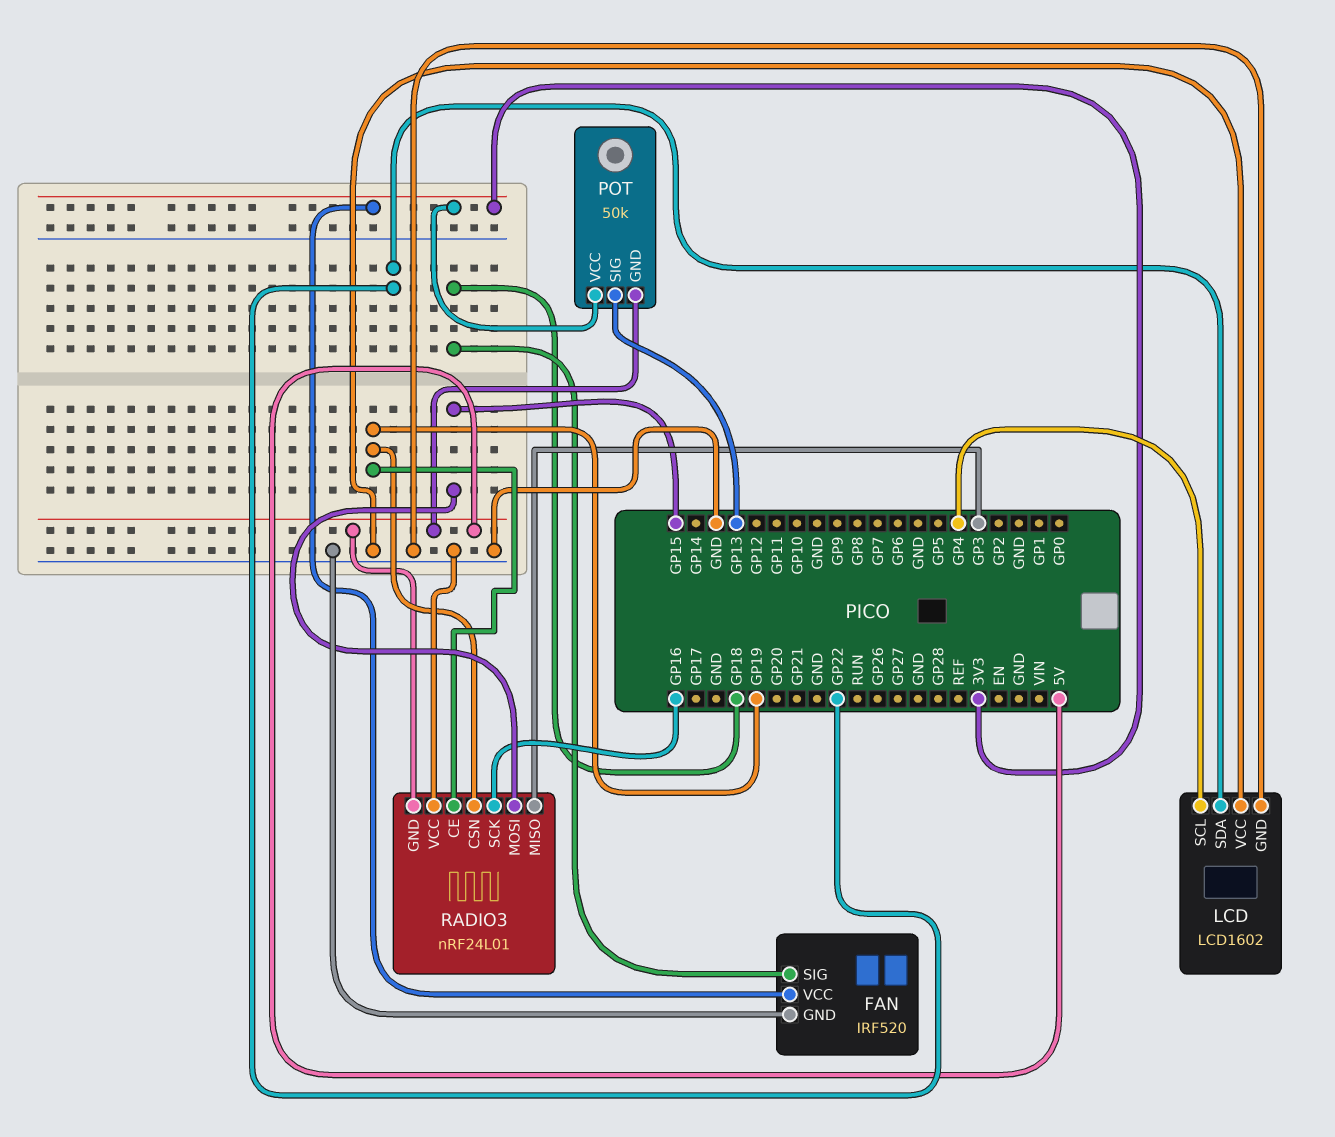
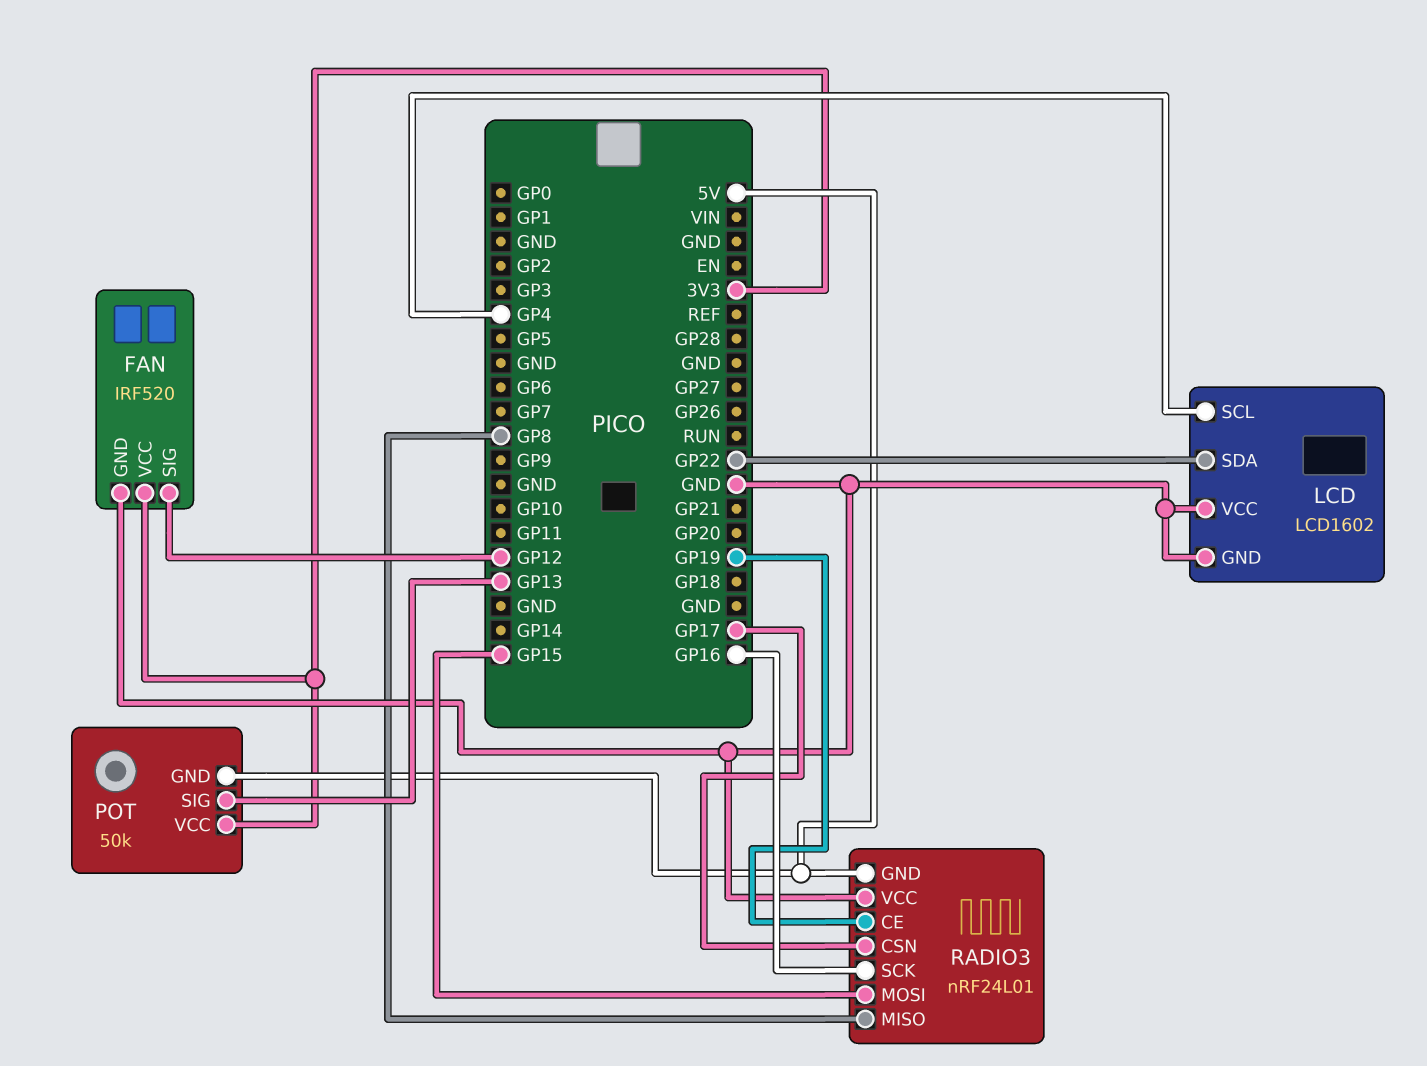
FAN pin SIG: GP18 -> GP12
RADIO3 pin CSN: GP19 -> GP17
RADIO3 pin MISO: GP3 -> GP8

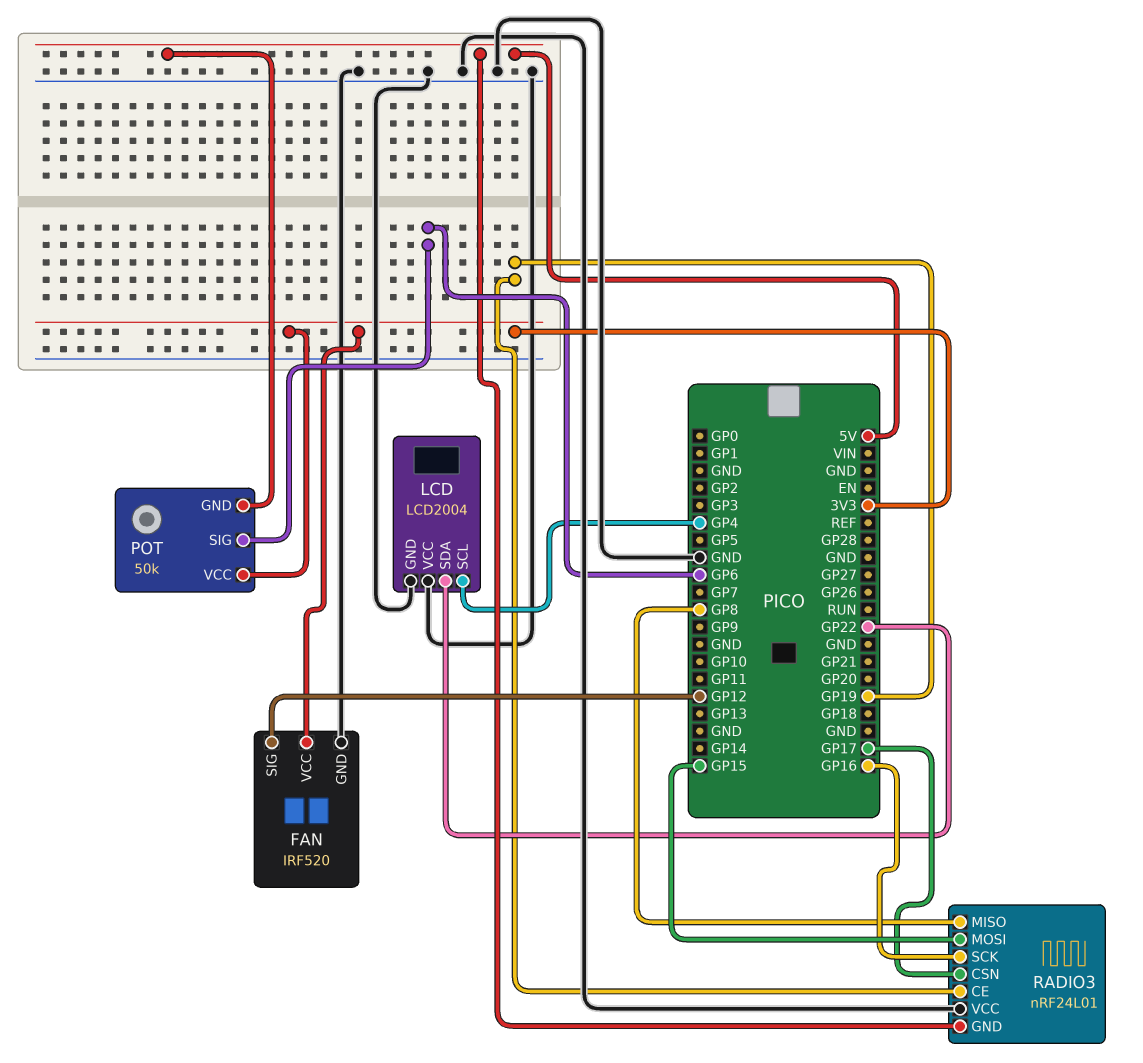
LCD: LCD1602 -> LCD2004
POT pin SIG: GP13 -> GP6

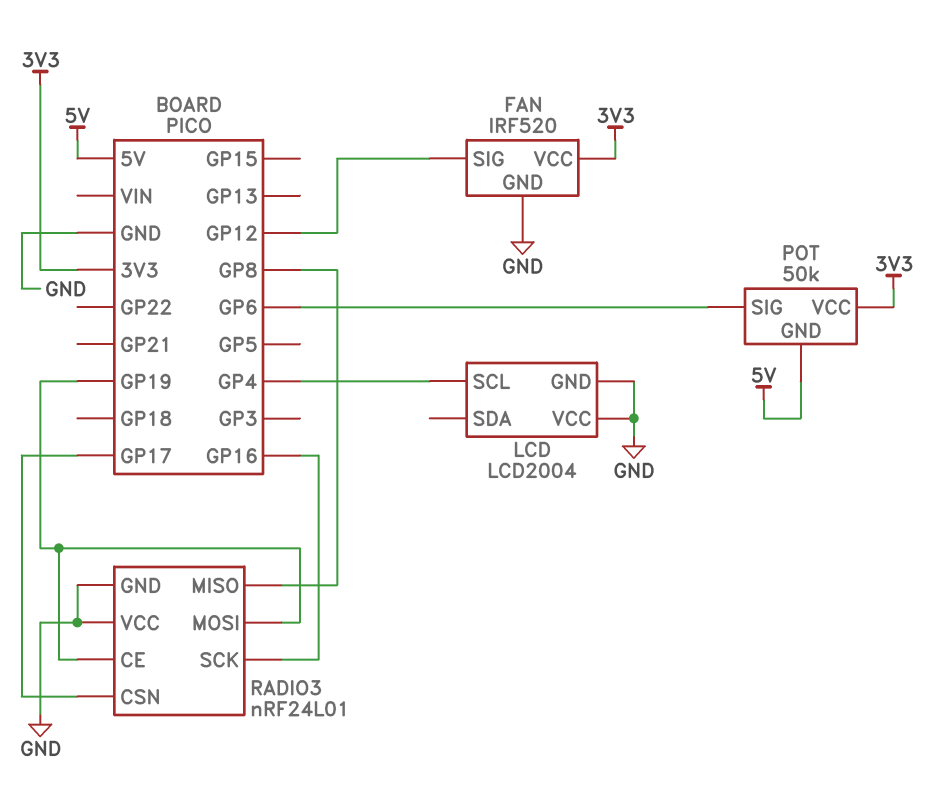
LCD pin SDA: GP22 -> none
RADIO3 pin GND: 5V -> GND
RADIO3 pin MOSI: GP15 -> GP19

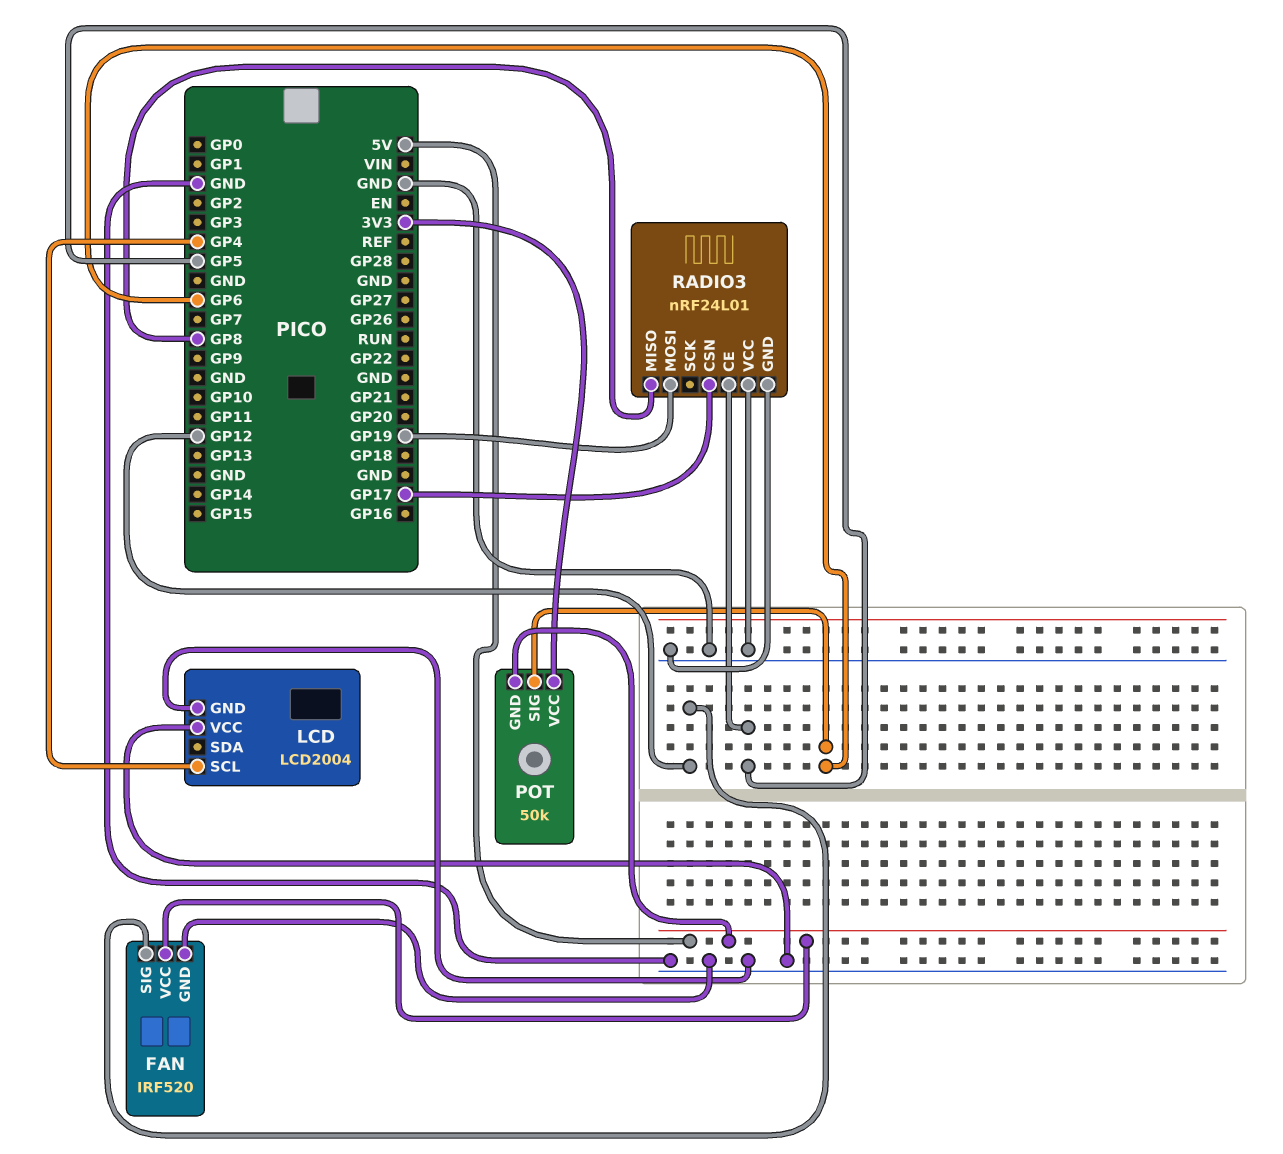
FAN pin VCC: 3V3 -> 5V
RADIO3 pin CE: GP19 -> GP5
RADIO3 pin SCK: GP16 -> none

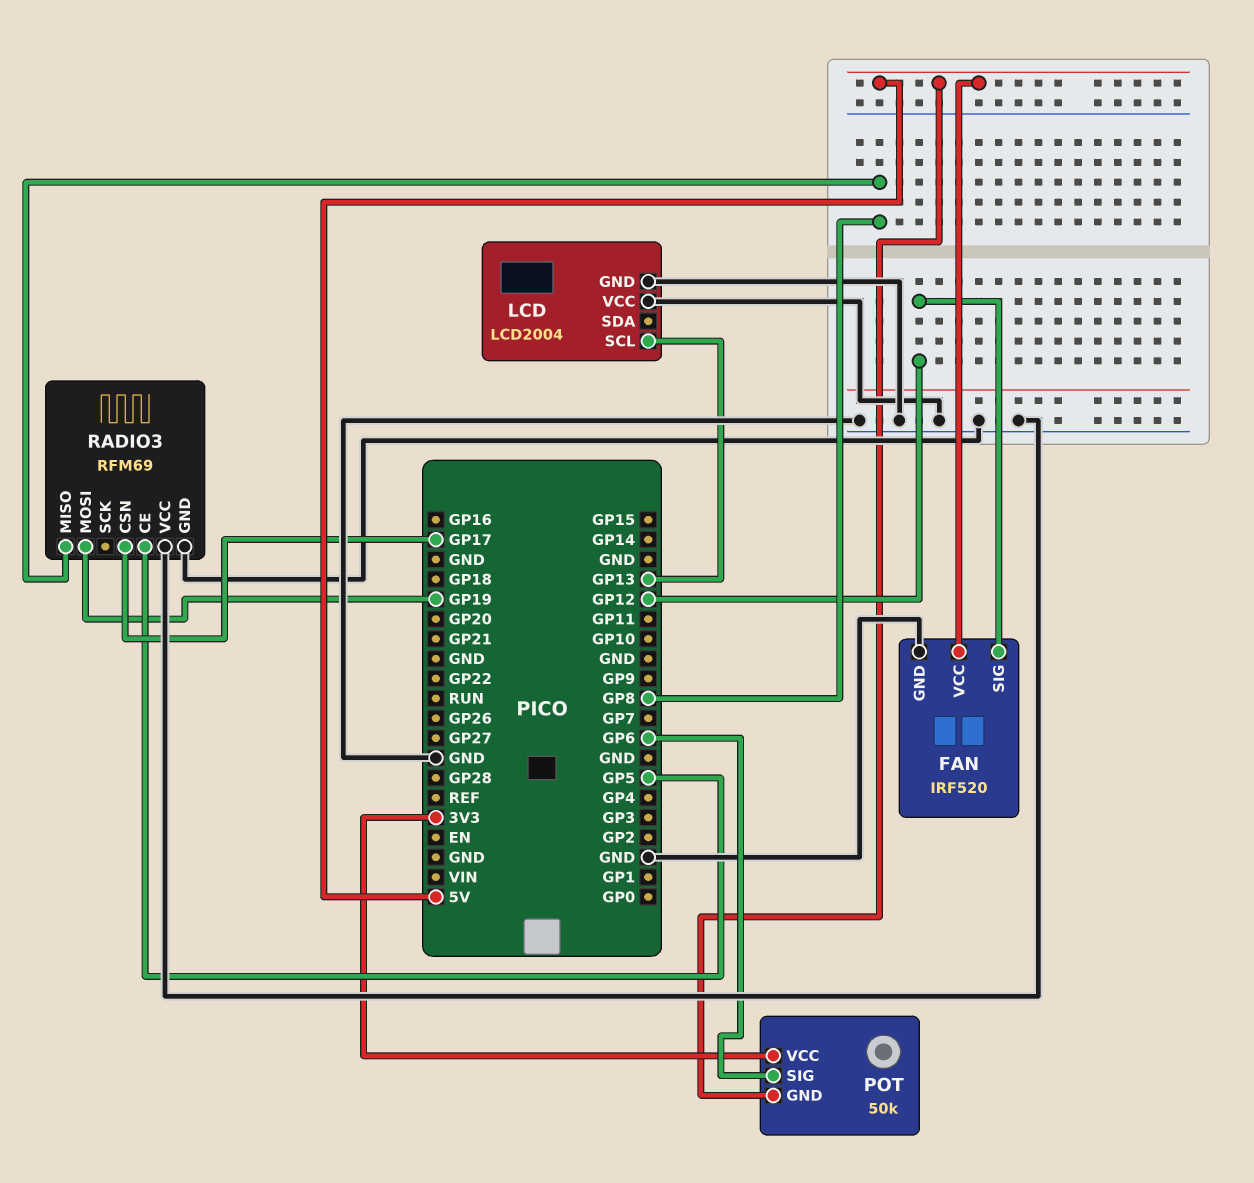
LCD pin SCL: GP4 -> GP13
RADIO3: nRF24L01 -> RFM69

